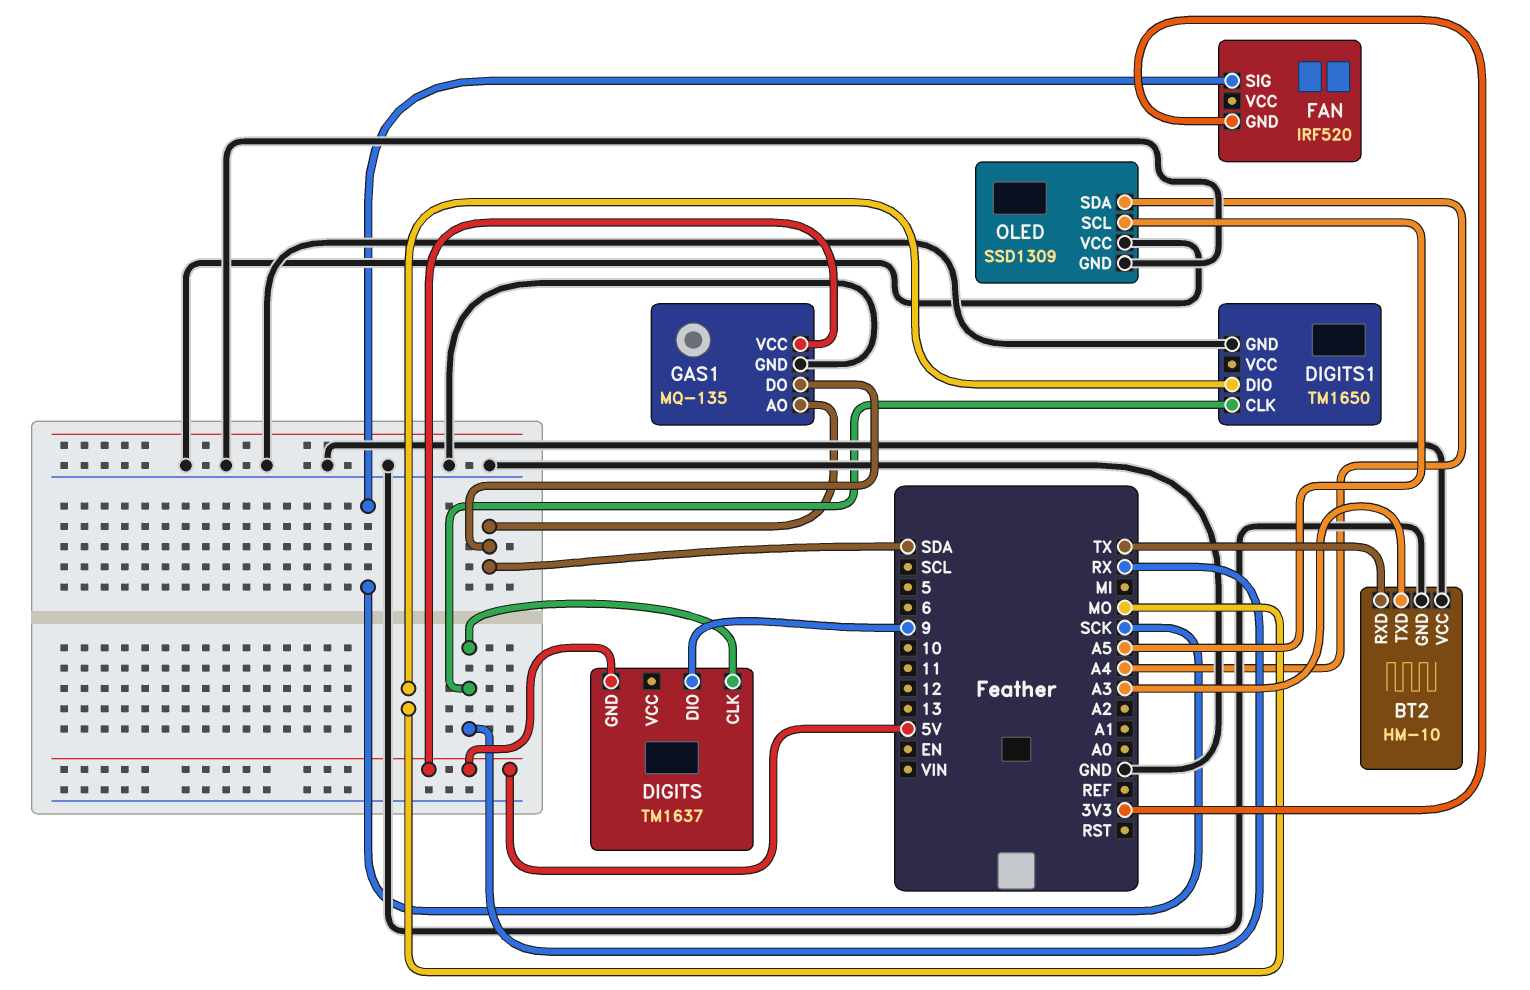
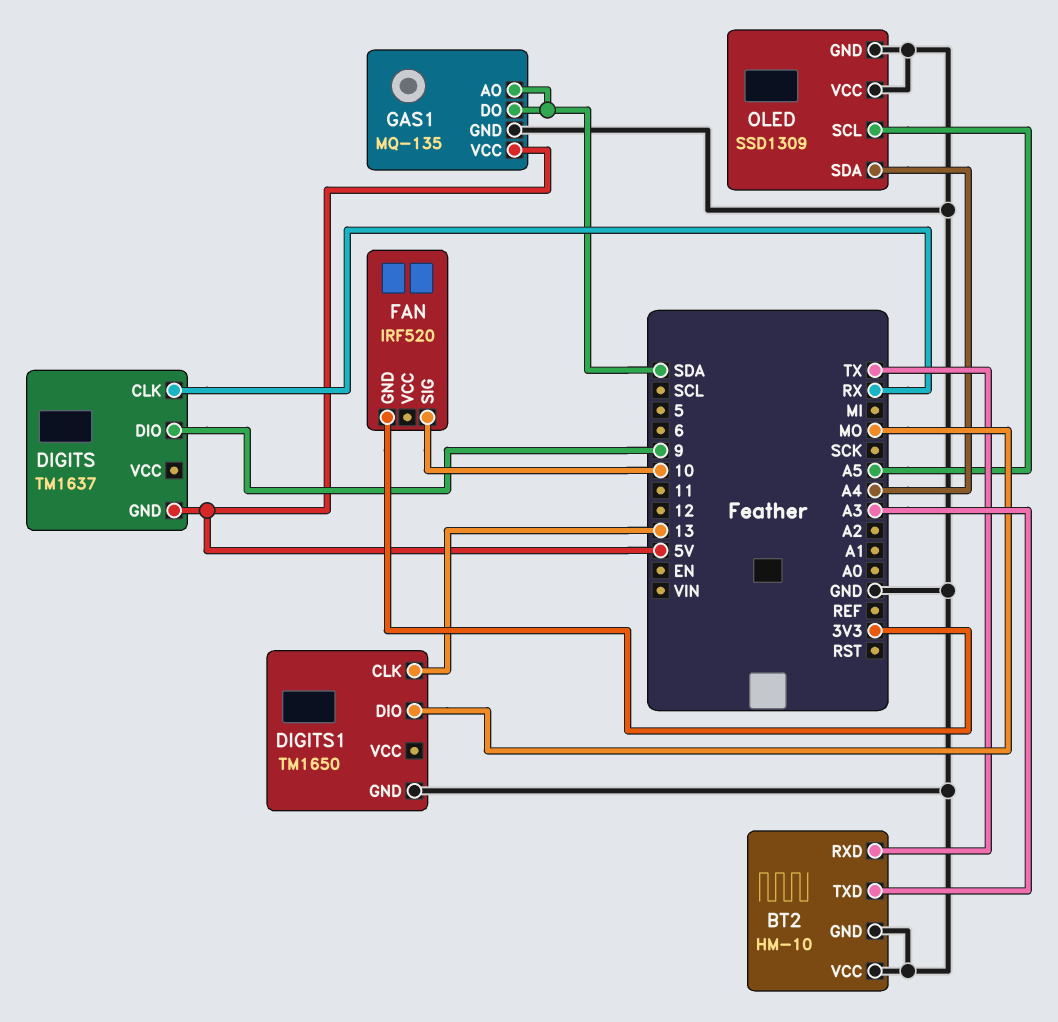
DIGITS1 pin CLK: RX -> 13
FAN pin SIG: SCK -> 10

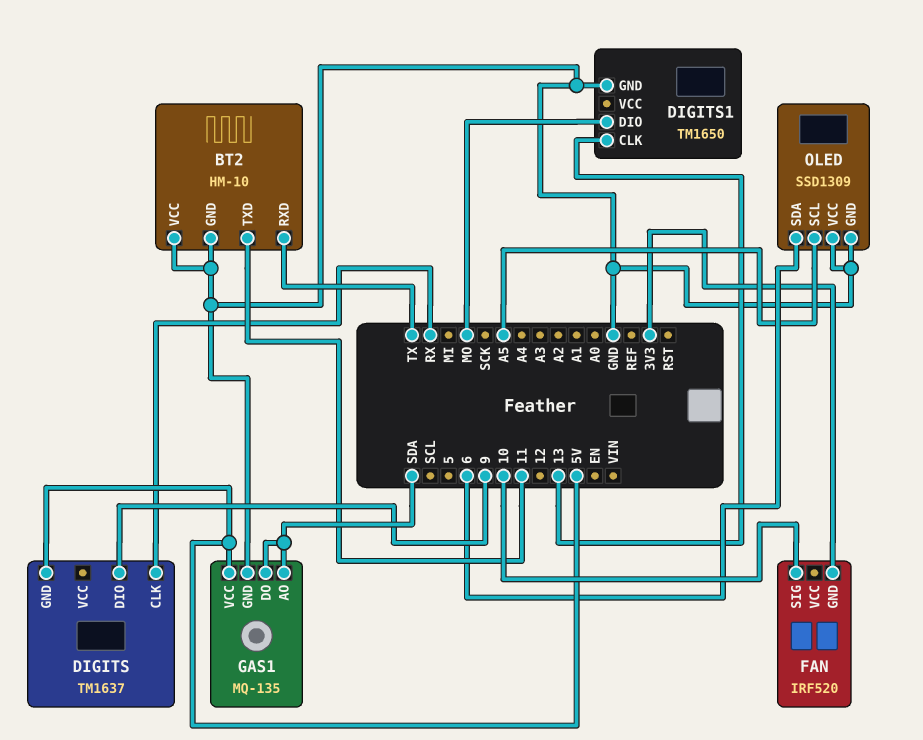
BT2 pin TXD: A3 -> 11
OLED pin SDA: A4 -> 6

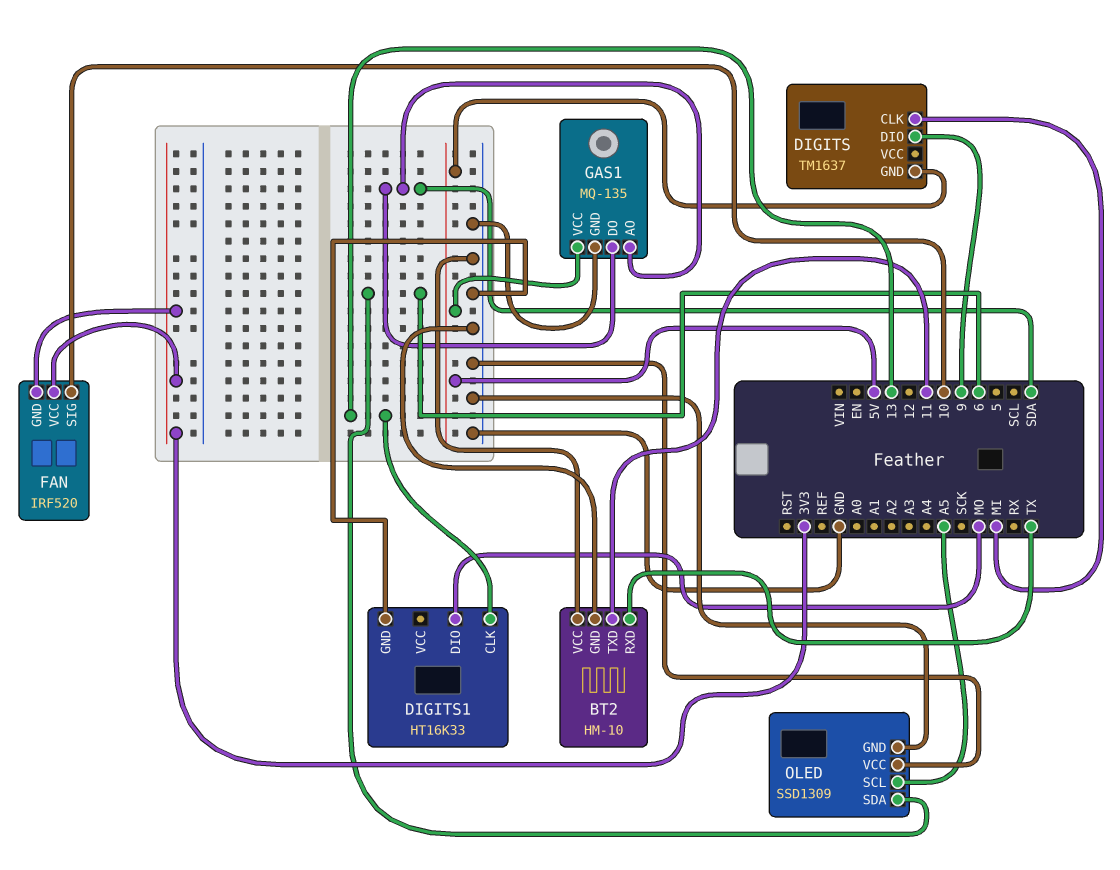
DIGITS pin CLK: RX -> MI
DIGITS1: TM1650 -> HT16K33
FAN pin VCC: none -> 3V3

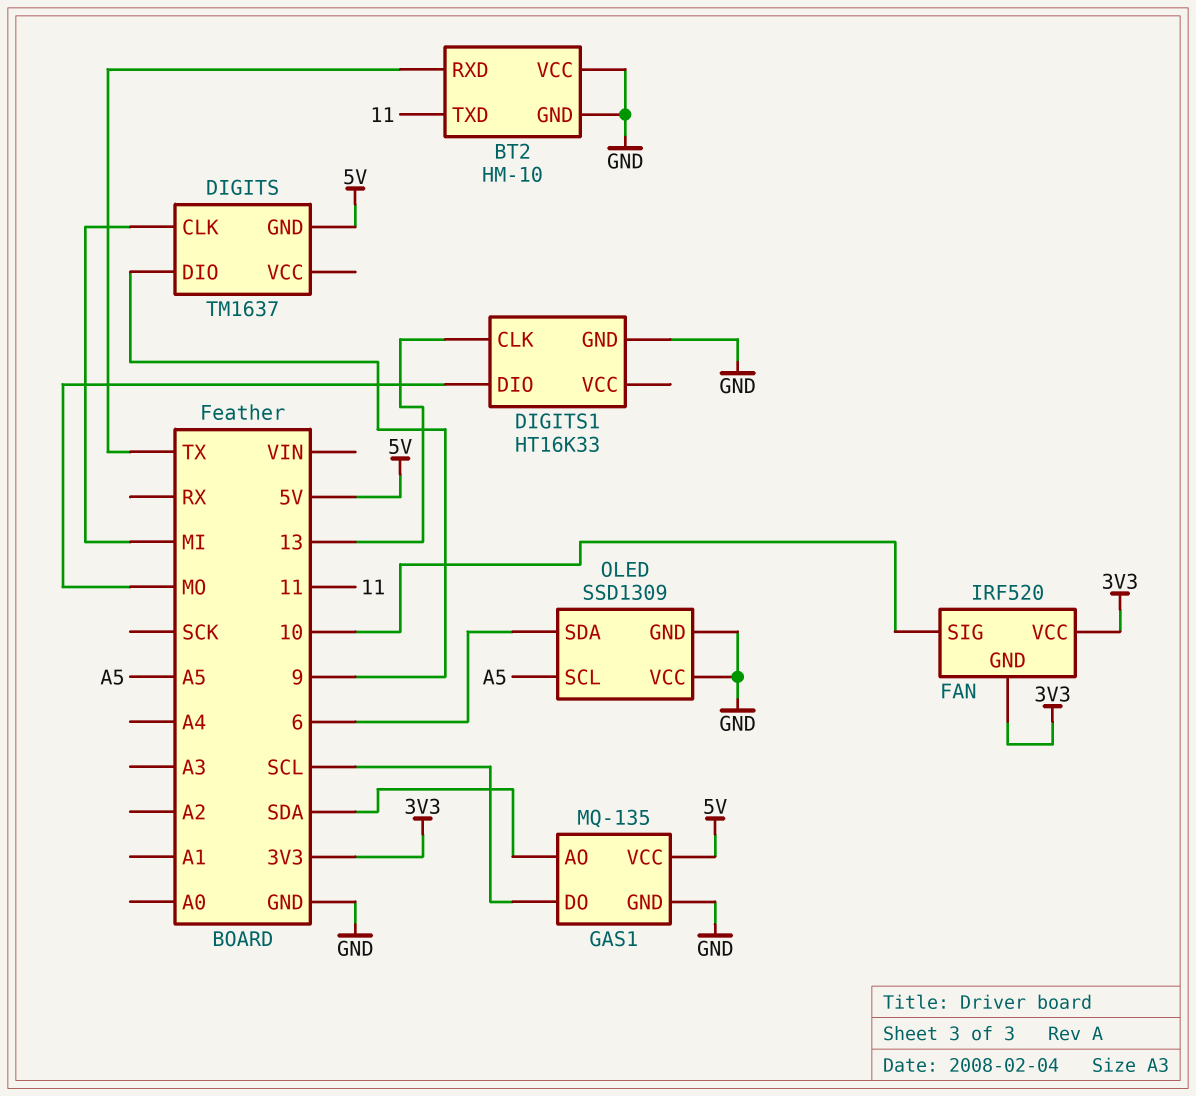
GAS1 pin DO: SDA -> SCL

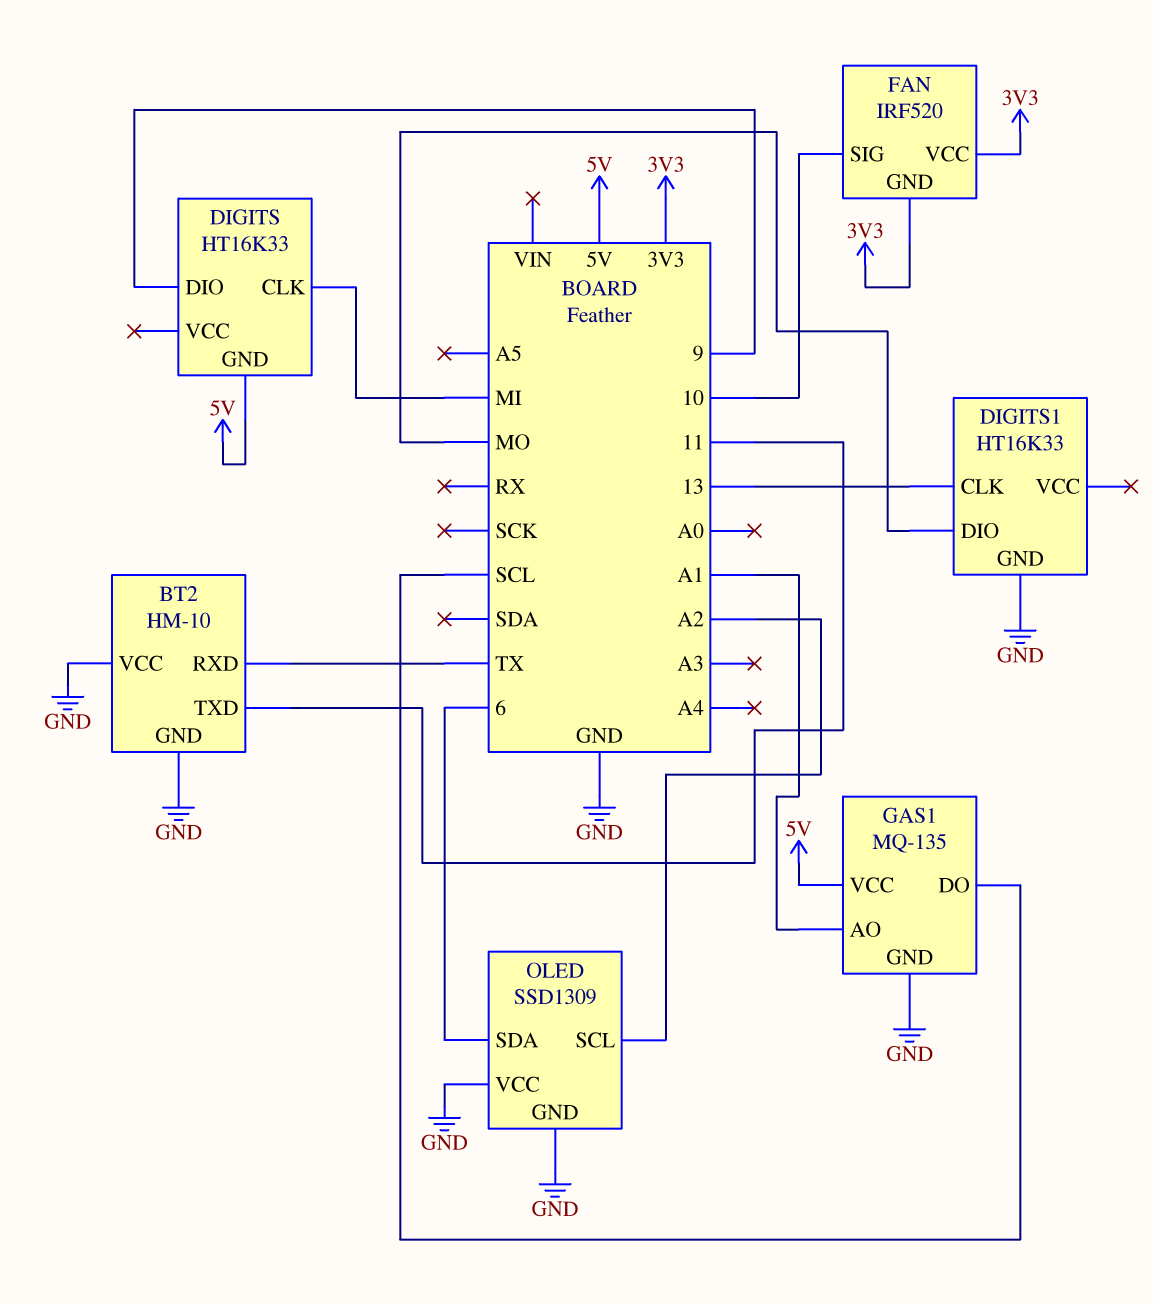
DIGITS: TM1637 -> HT16K33
GAS1 pin AO: SDA -> A1
OLED pin SCL: A5 -> A2

